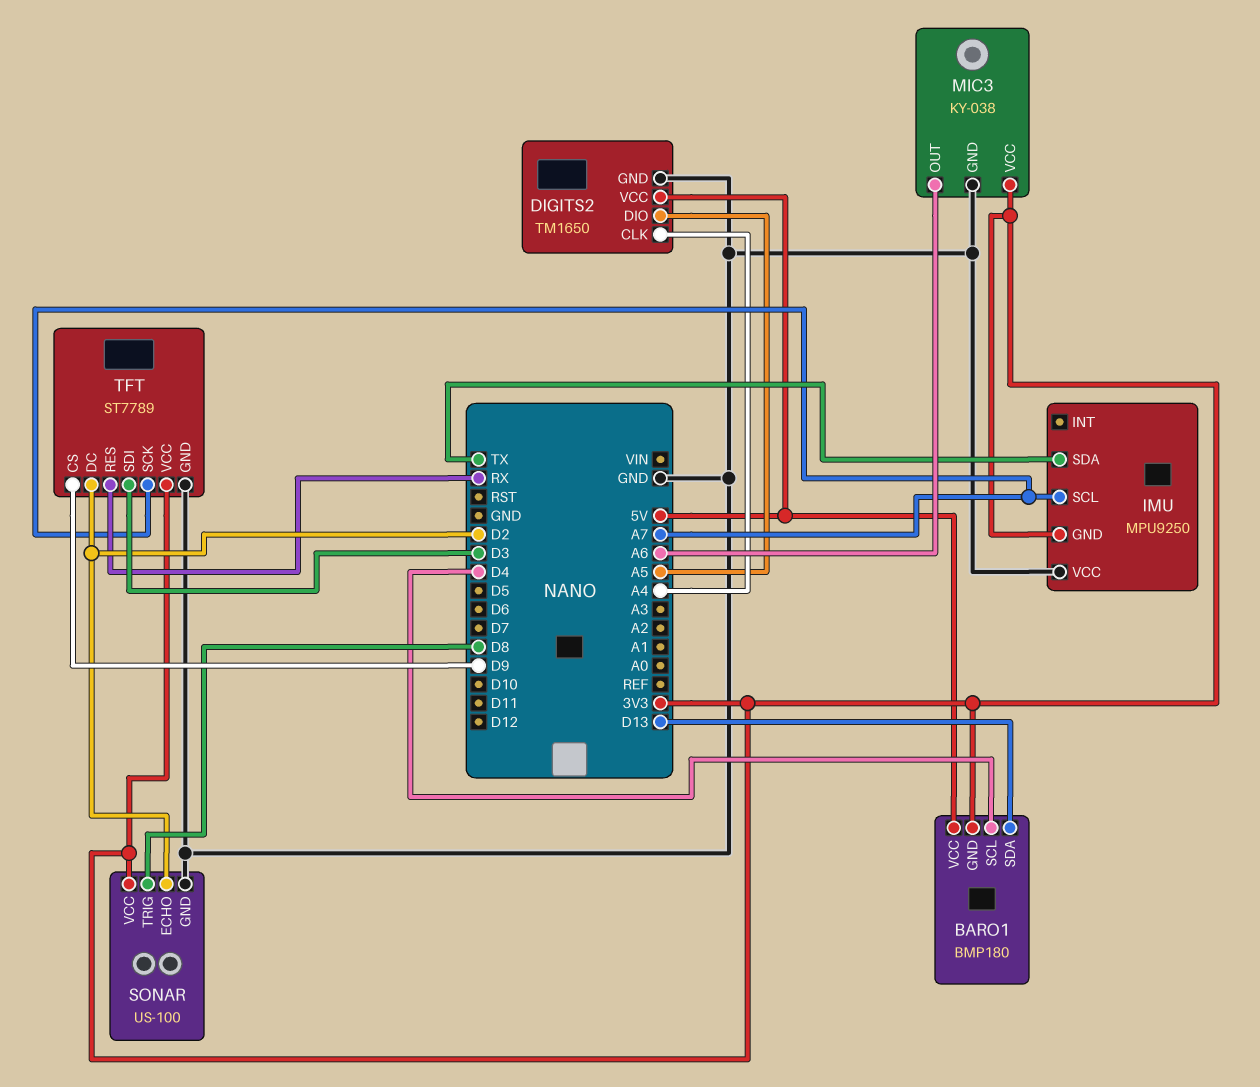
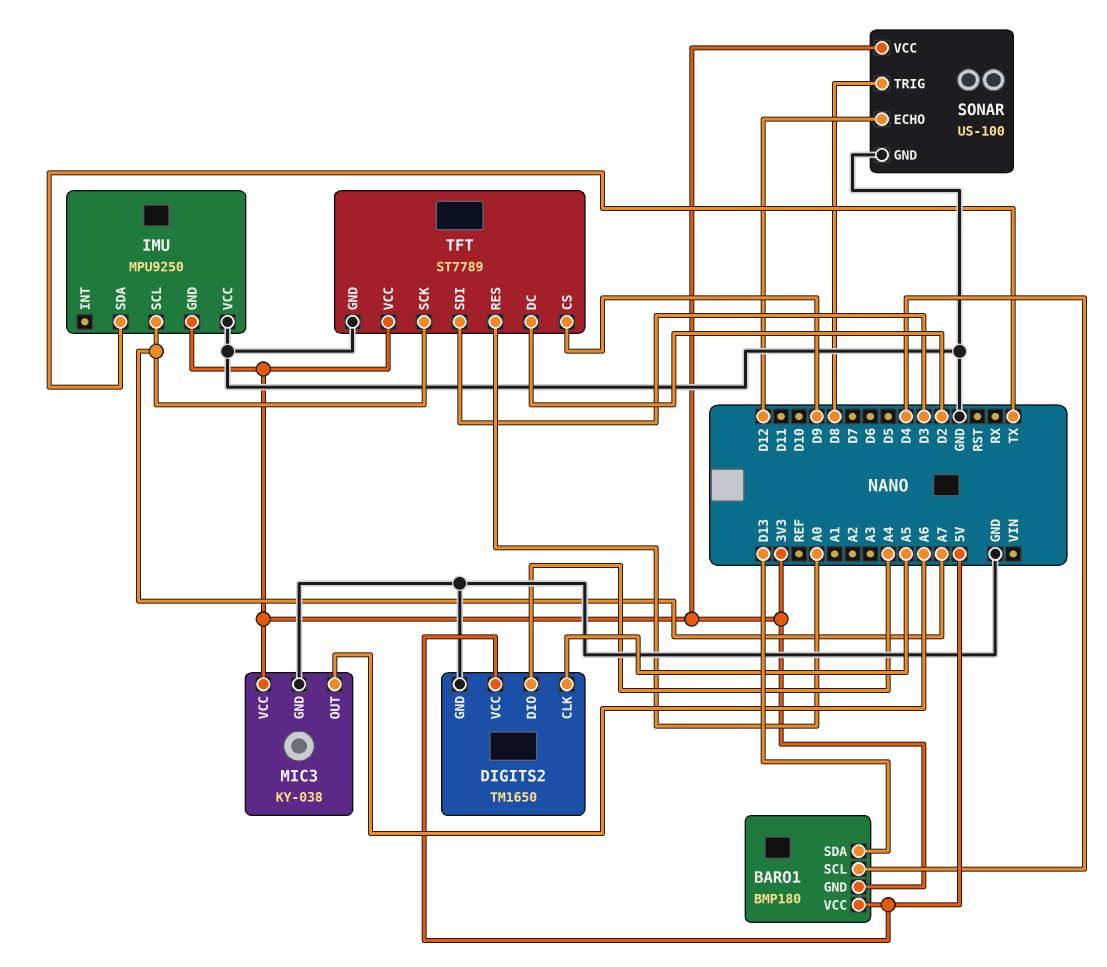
DIGITS2 pin CLK: A4 -> A5
DIGITS2 pin DIO: A5 -> A4
SONAR pin ECHO: D2 -> D12
TFT pin RES: RX -> A0

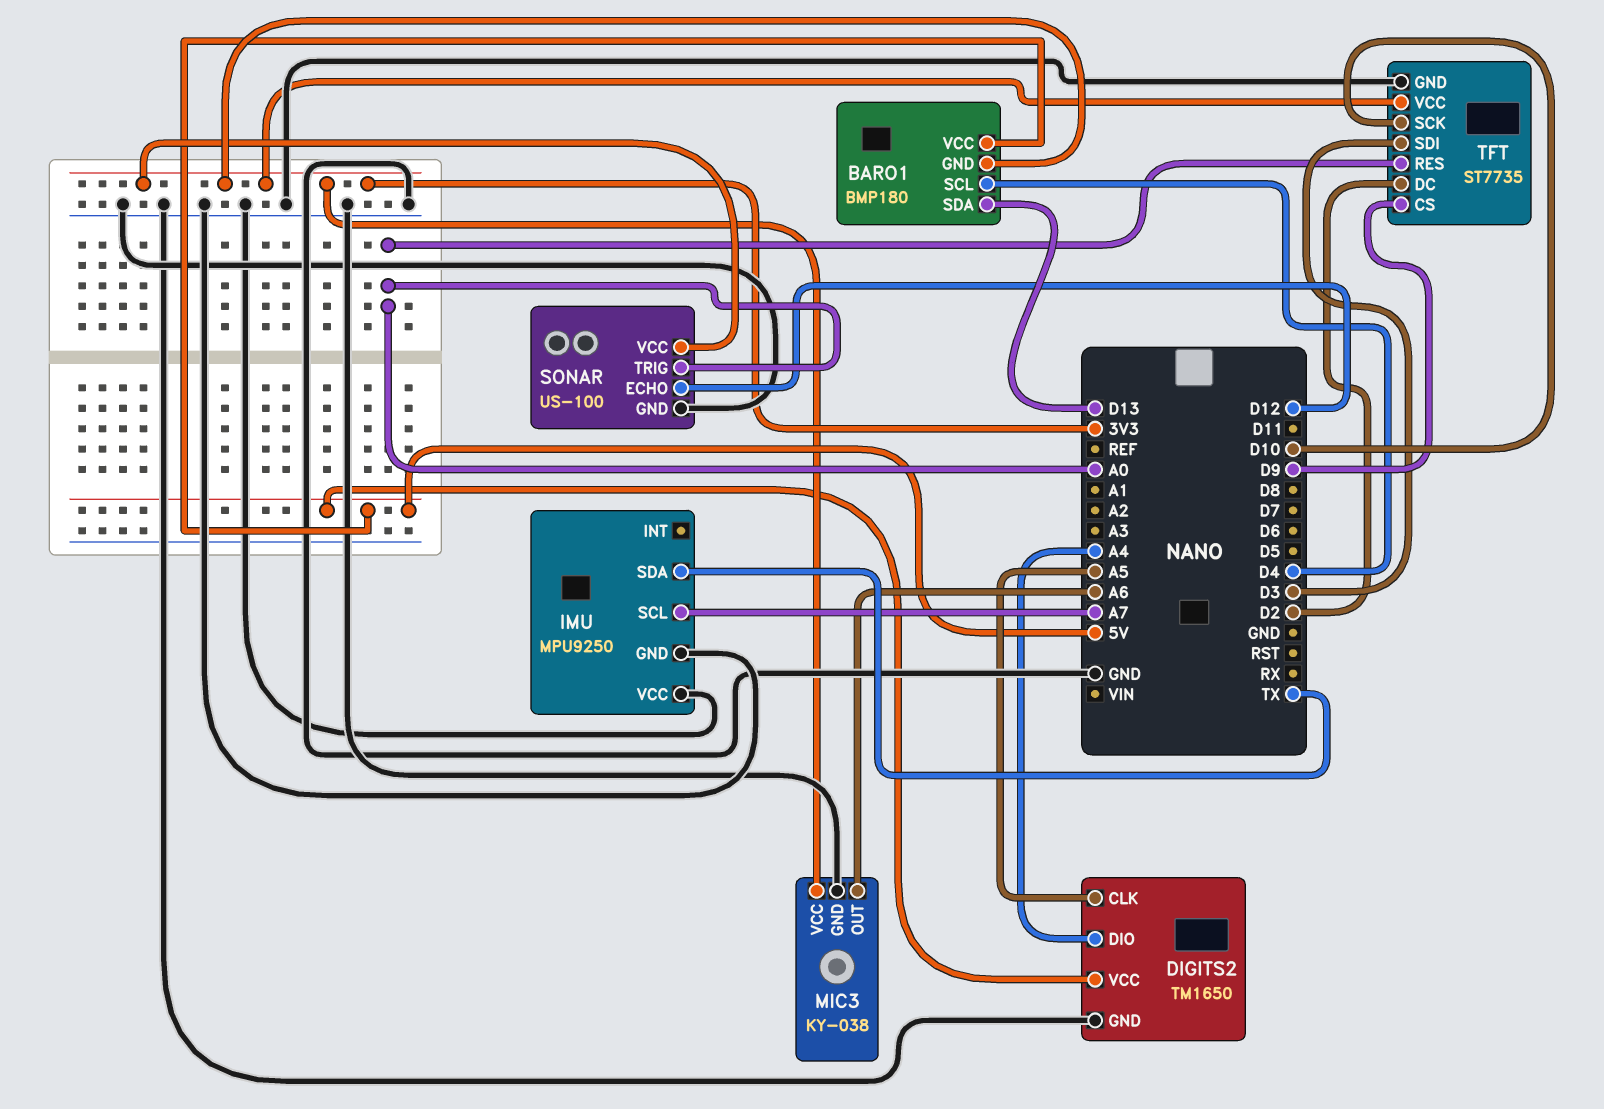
IMU pin GND: 3V3 -> GND
SONAR pin TRIG: D8 -> A0
TFT: ST7789 -> ST7735
TFT pin SCK: A7 -> D10

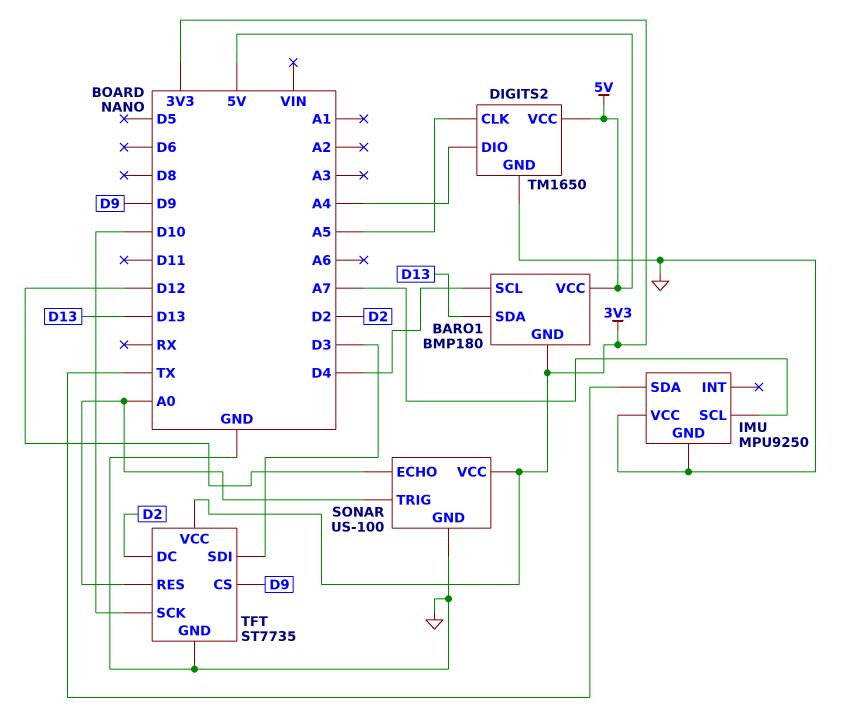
MIC3: KY-038 -> none
MIC3 pin GND: GND -> none
MIC3 pin OUT: A6 -> none
MIC3 pin VCC: 3V3 -> none

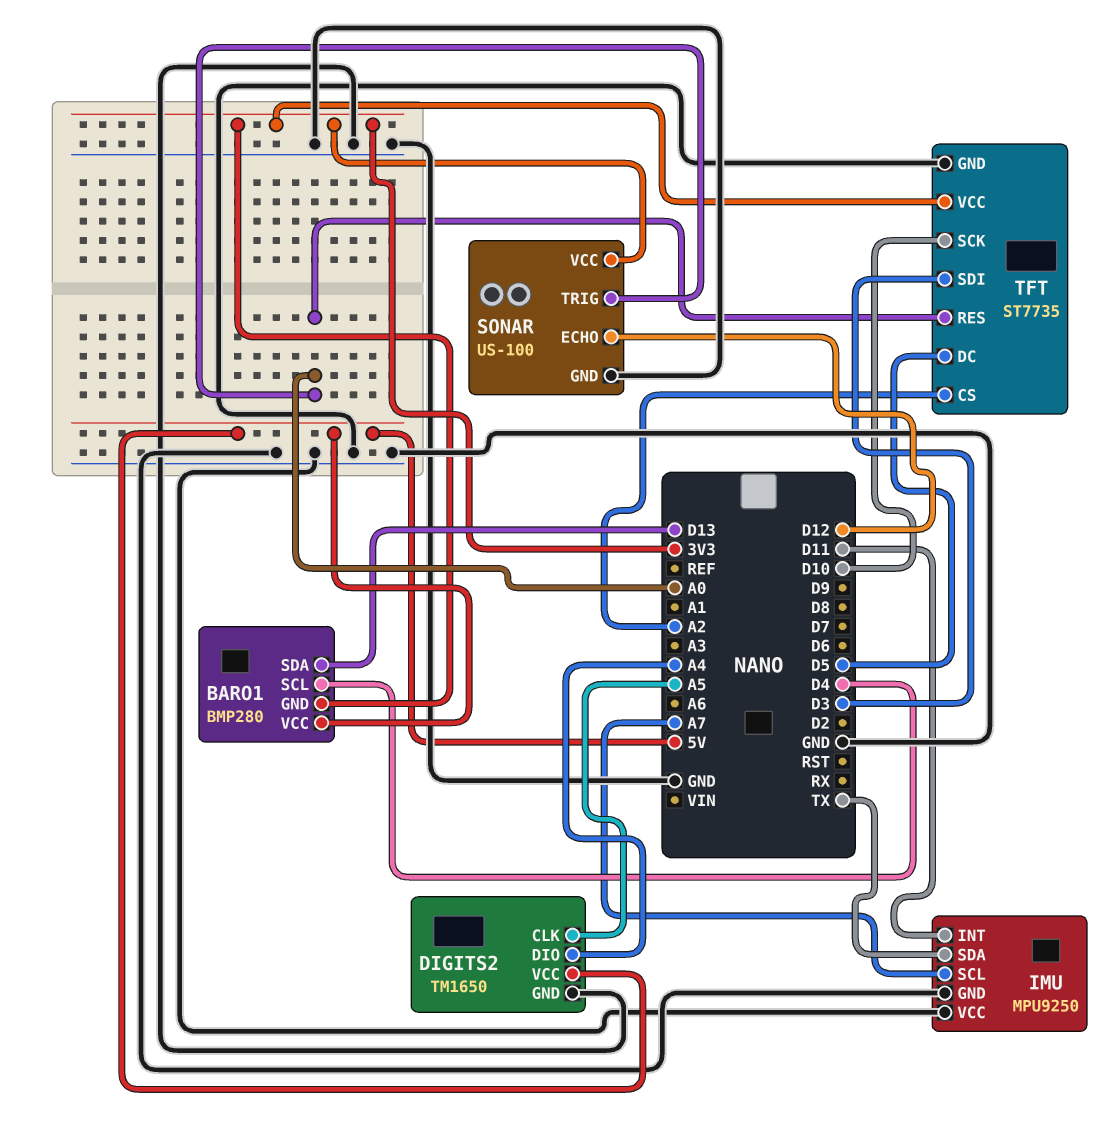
BARO1: BMP180 -> BMP280
IMU pin INT: none -> D11
TFT pin CS: D9 -> A2
TFT pin DC: D2 -> D5

